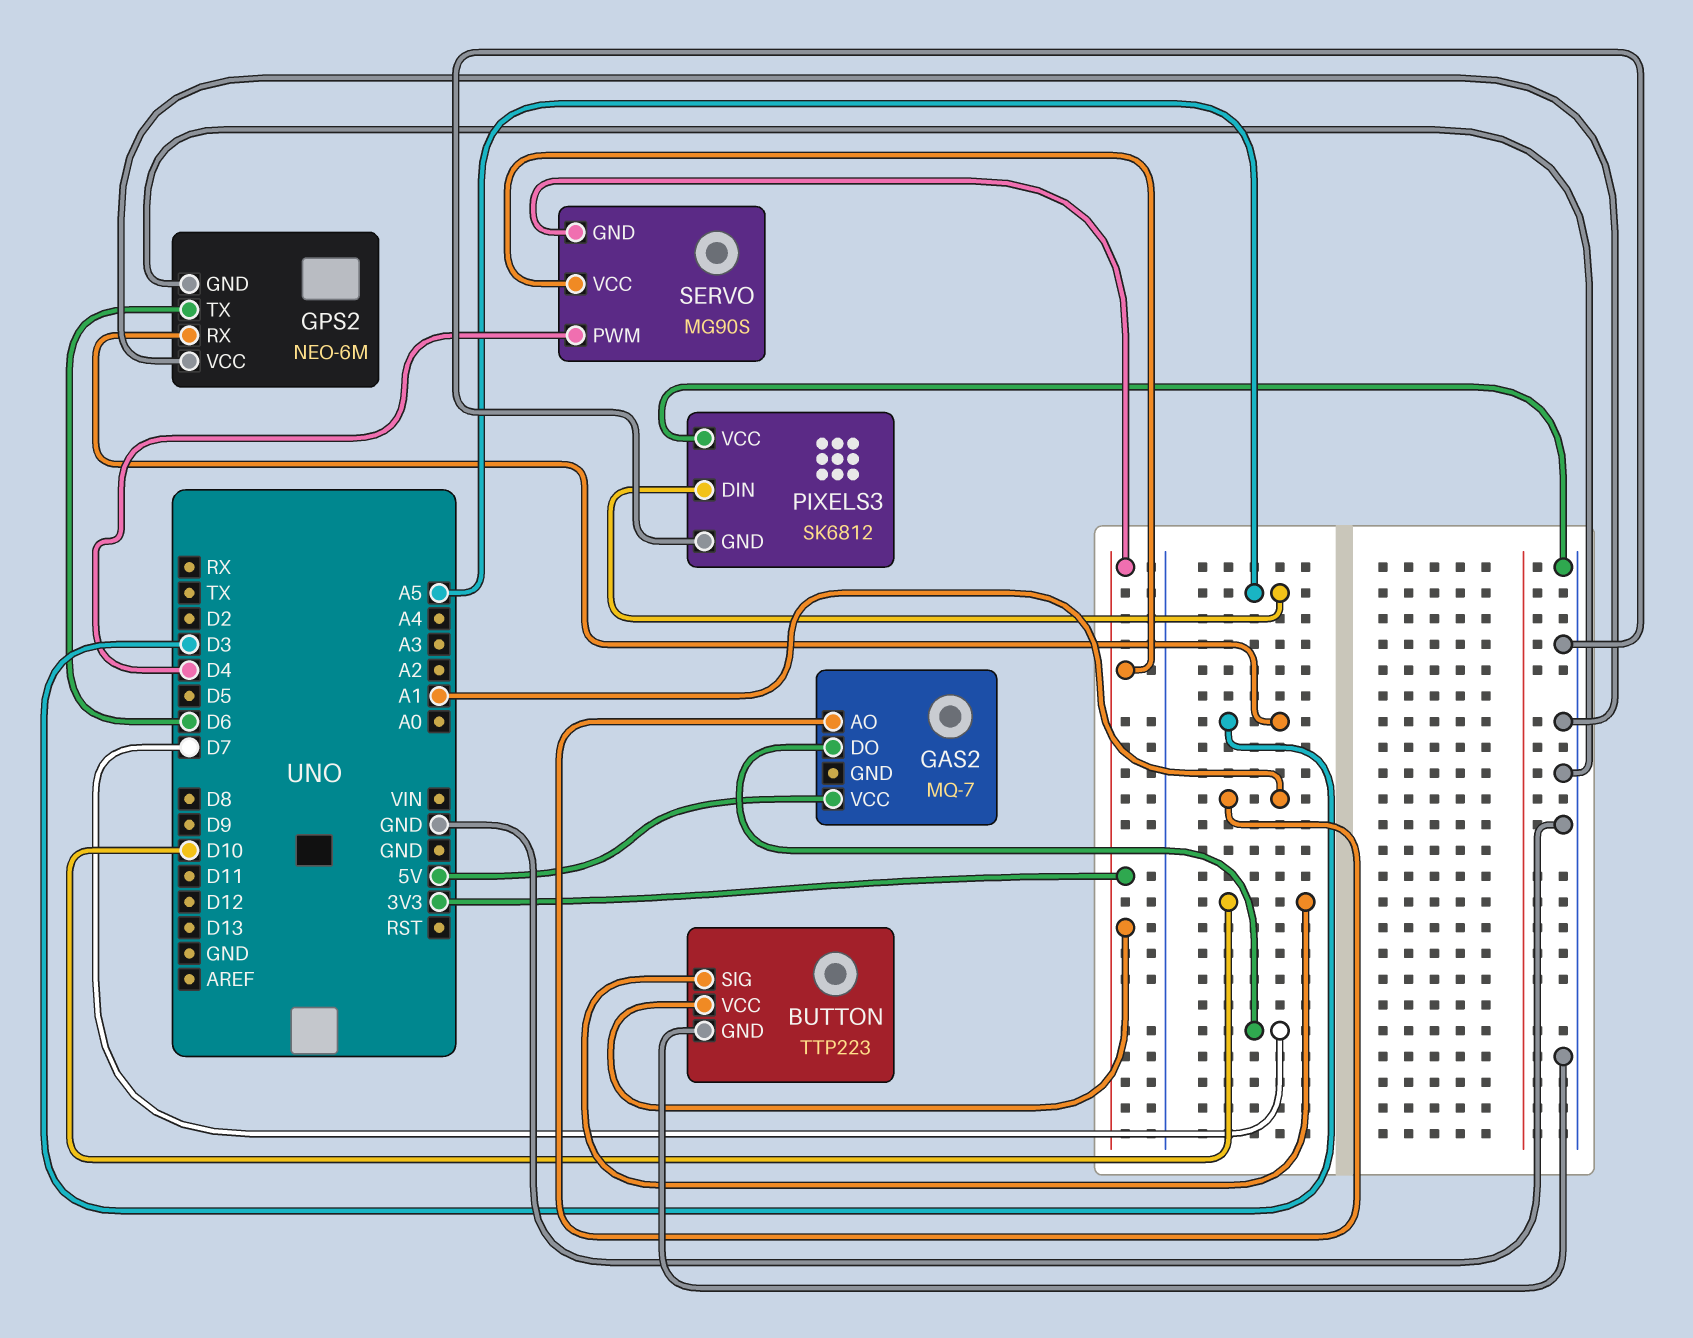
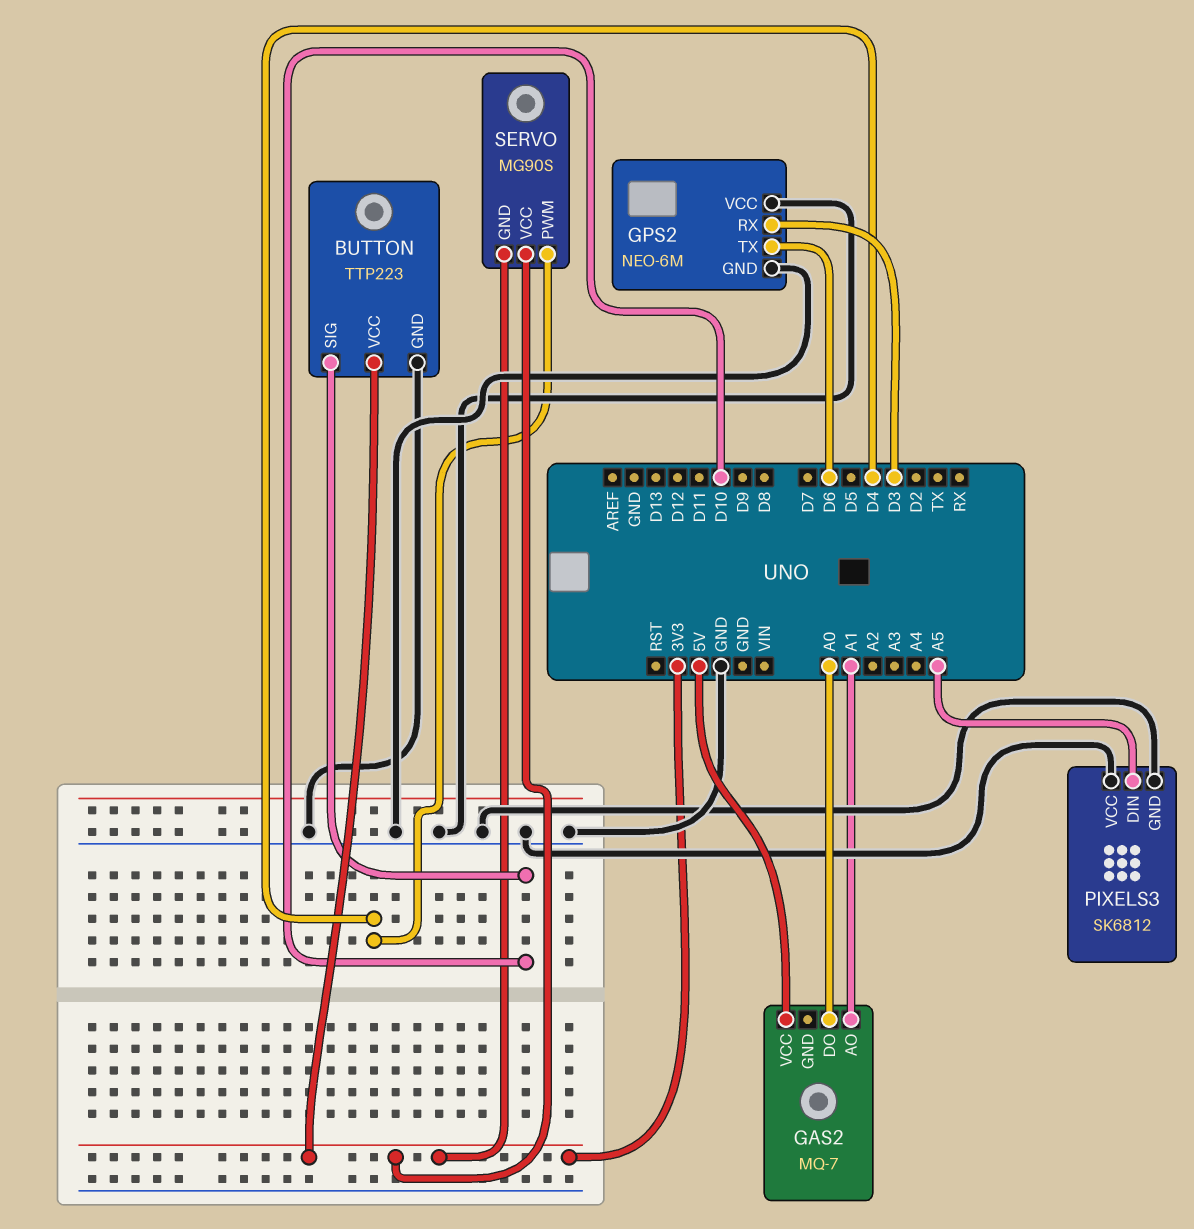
GAS2 pin DO: D7 -> A0

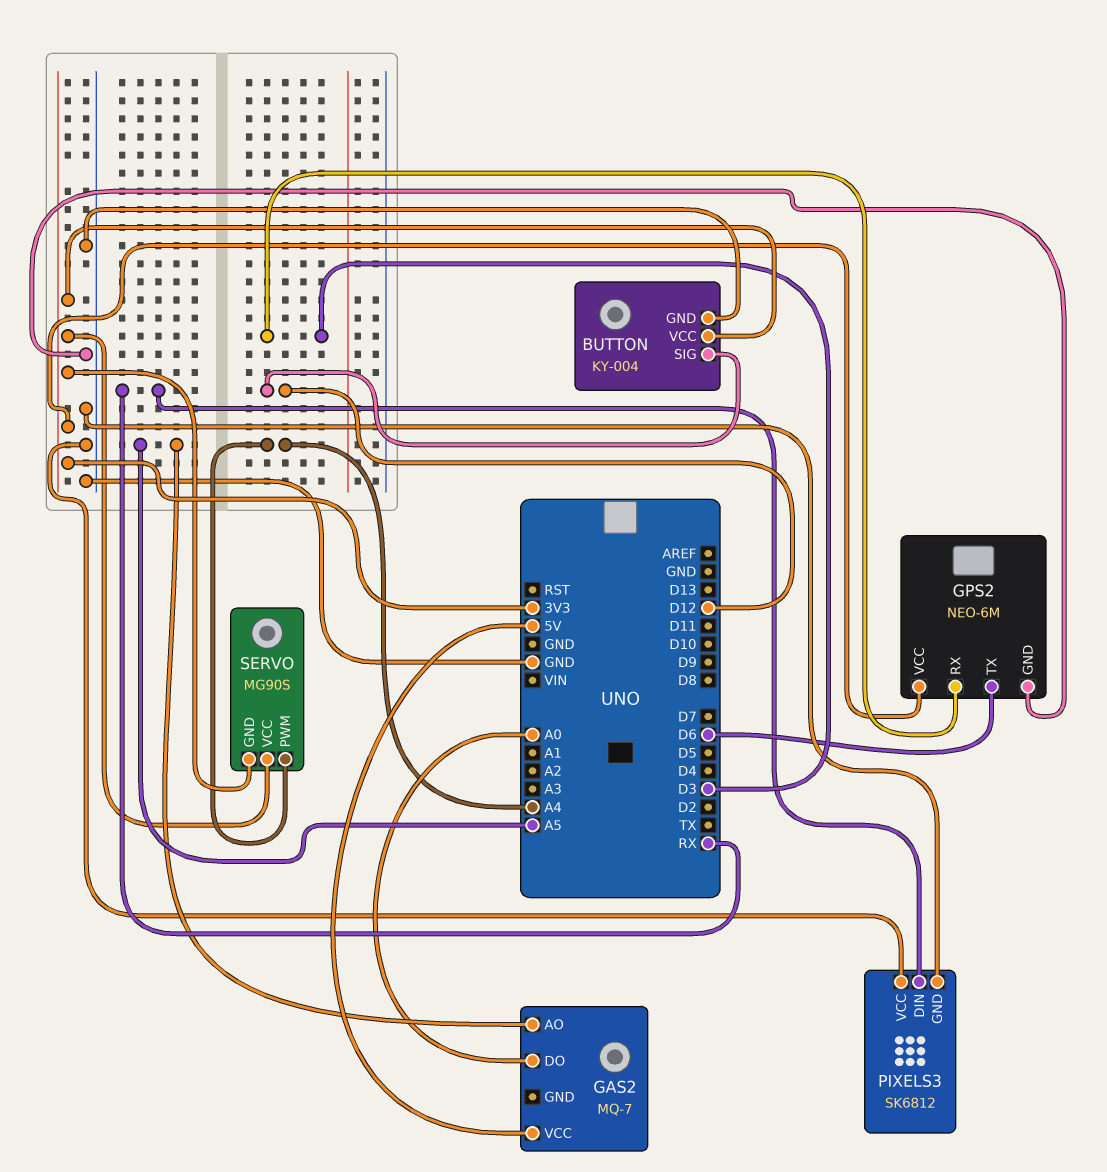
BUTTON: TTP223 -> KY-004
BUTTON pin SIG: D10 -> D12
GAS2 pin AO: A1 -> A5
GPS2 pin VCC: GND -> 3V3
PIXELS3 pin DIN: A5 -> RX
SERVO pin PWM: D4 -> A4

